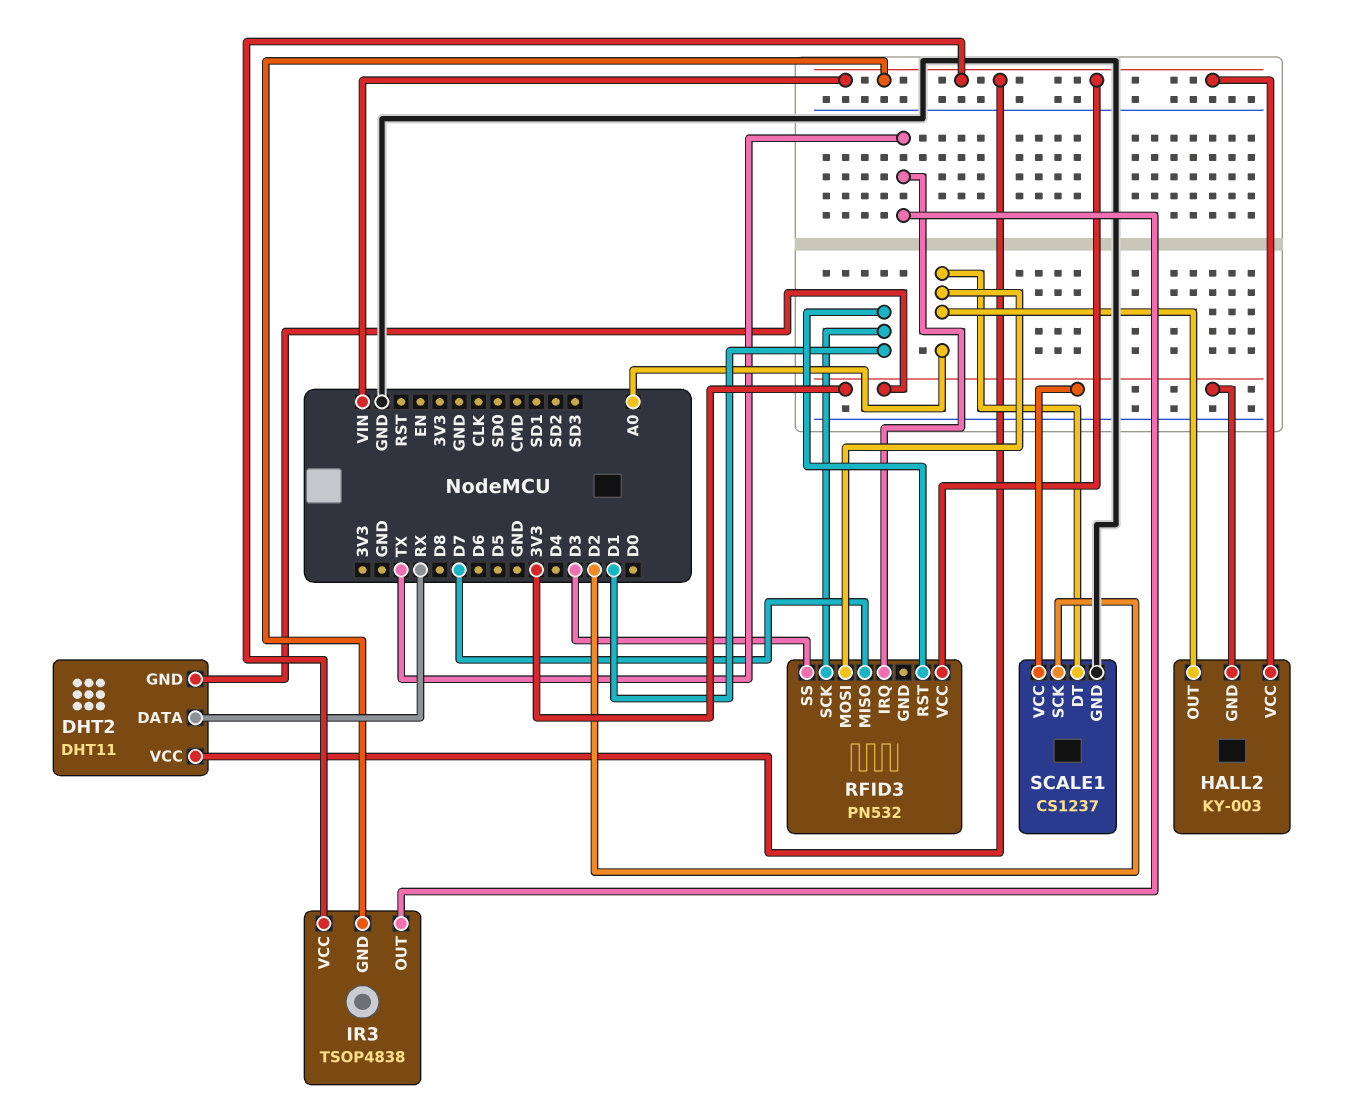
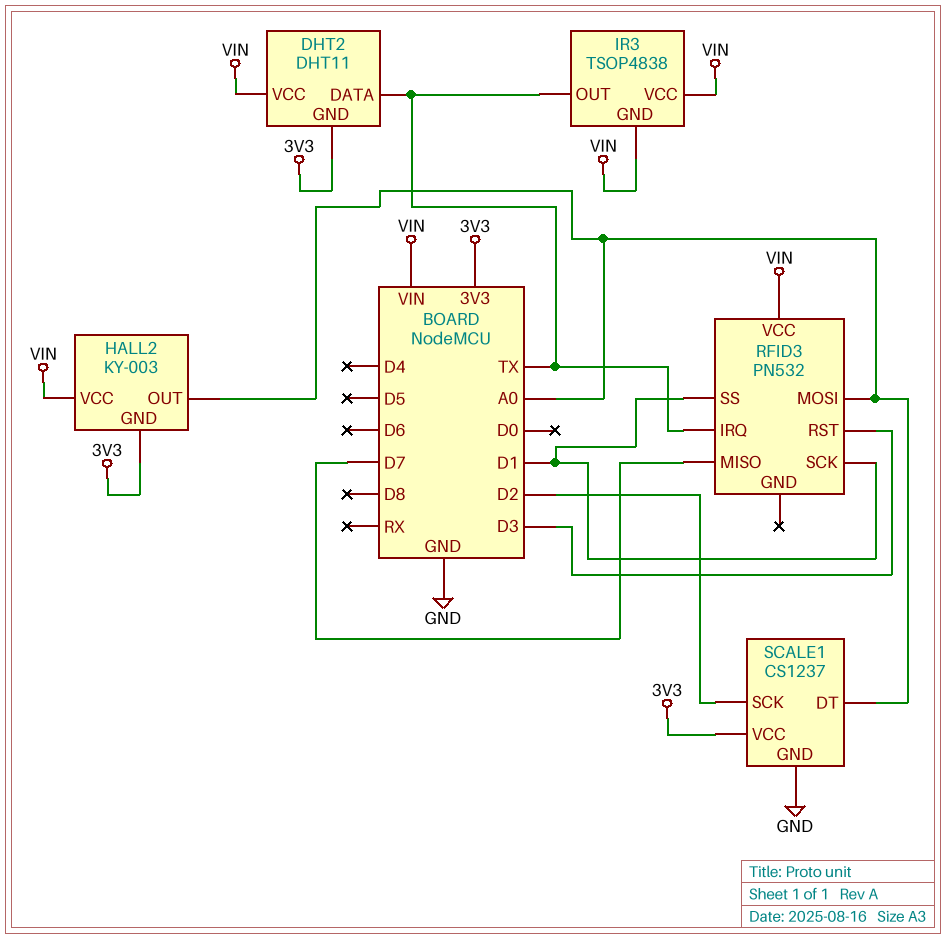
DHT2 pin DATA: RX -> TX
RFID3 pin RST: D1 -> D3
RFID3 pin SS: D3 -> D1

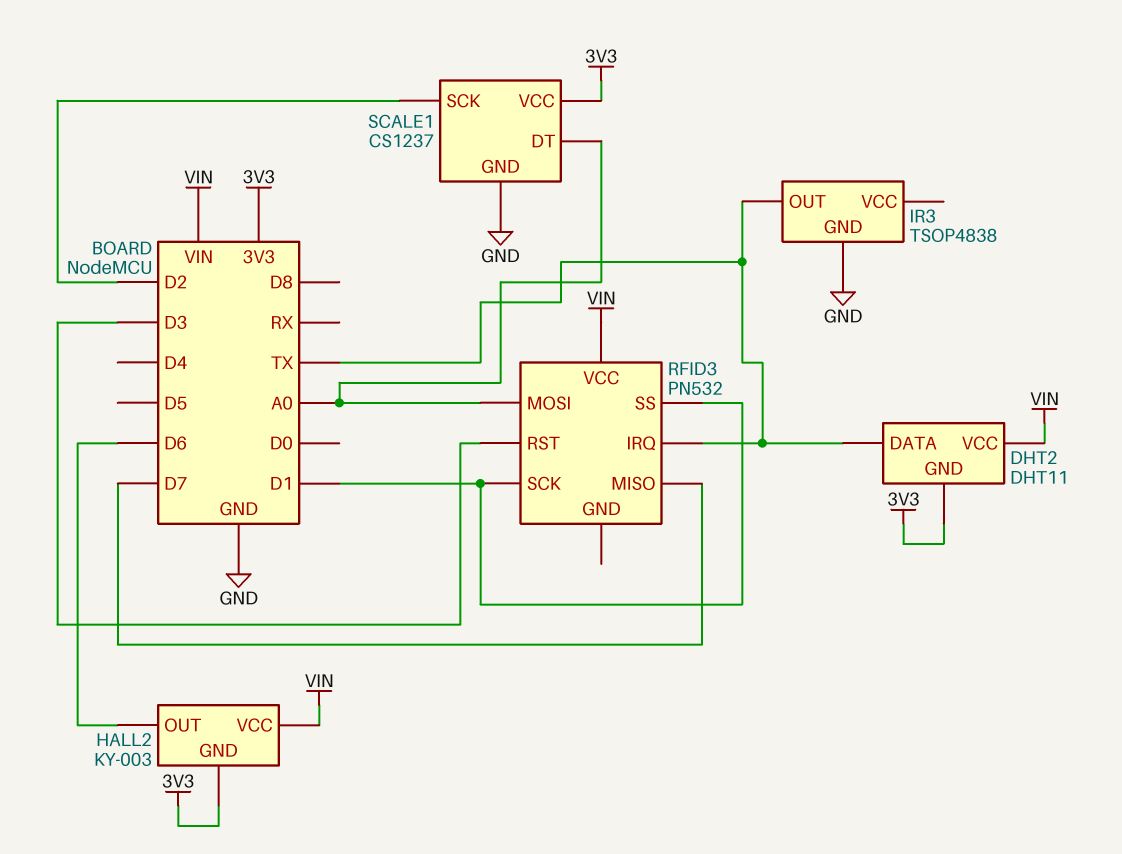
HALL2 pin OUT: A0 -> D6
IR3 pin GND: VIN -> GND
IR3 pin VCC: VIN -> none

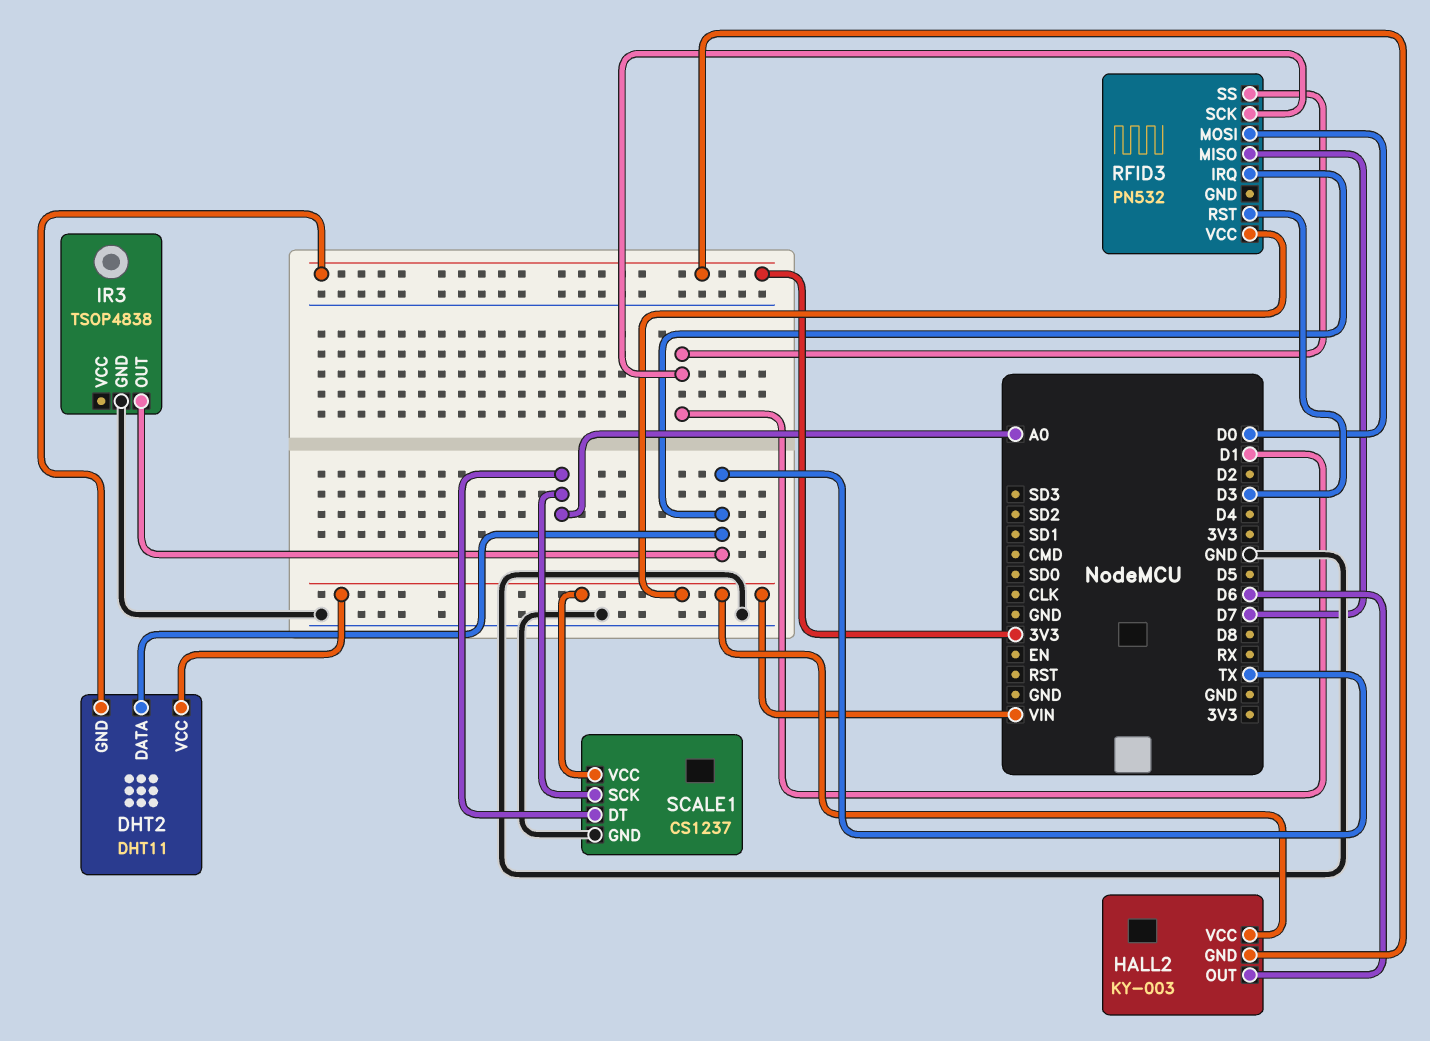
RFID3 pin MOSI: A0 -> D0
SCALE1 pin SCK: D2 -> A0
SCALE1 pin VCC: 3V3 -> VIN

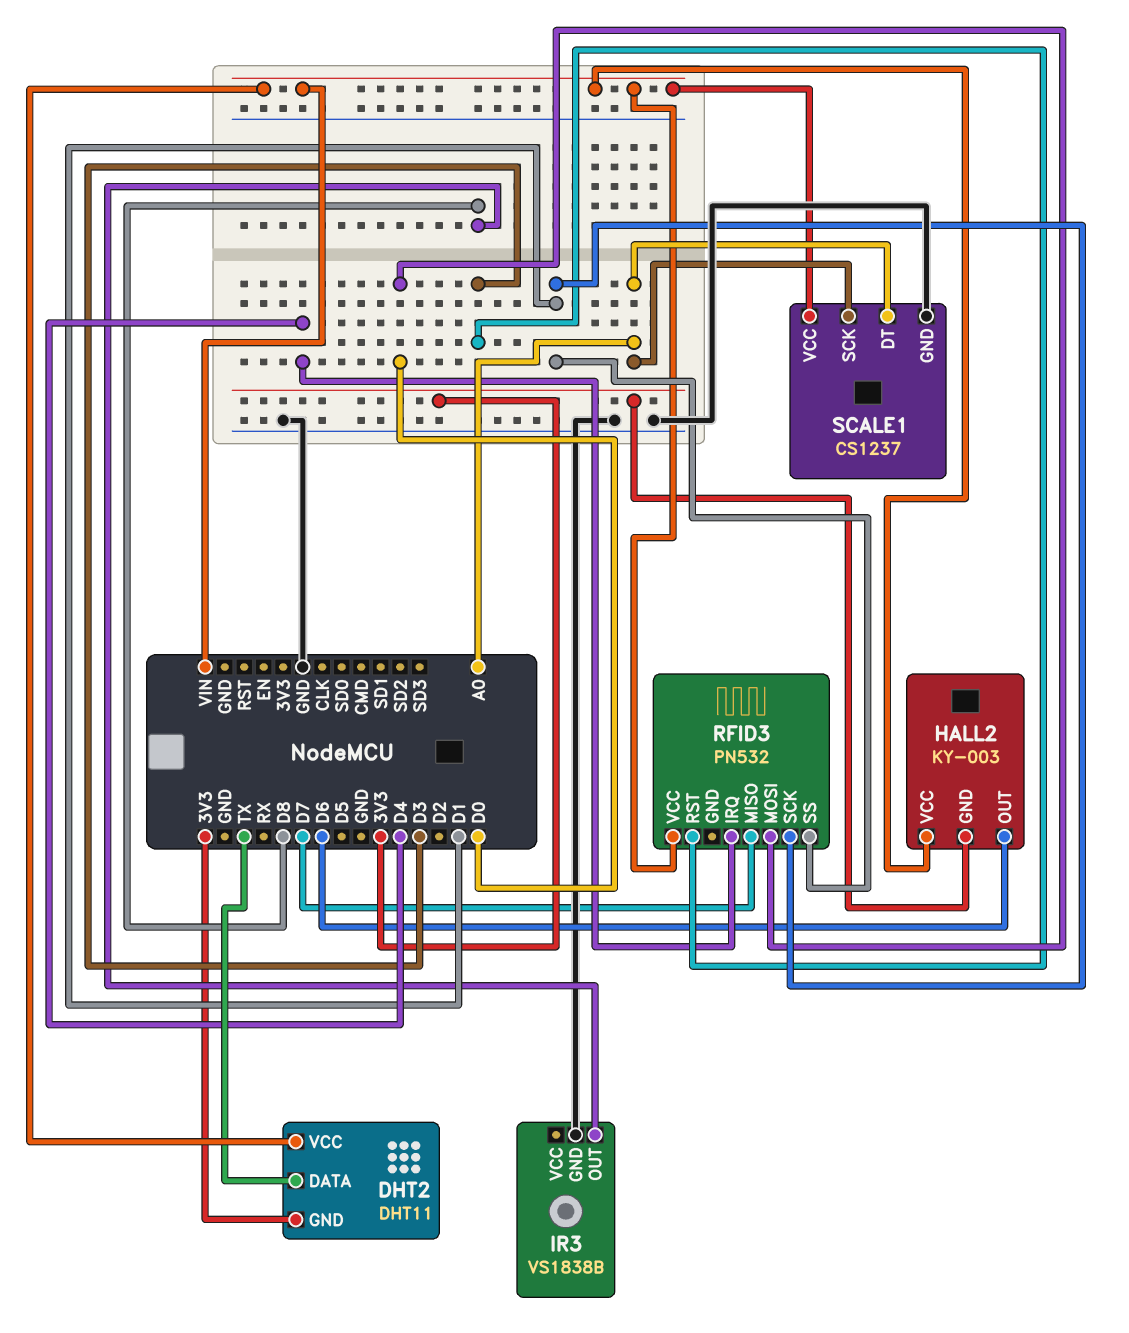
IR3: TSOP4838 -> VS1838B
IR3 pin OUT: TX -> D8
RFID3 pin IRQ: TX -> D4

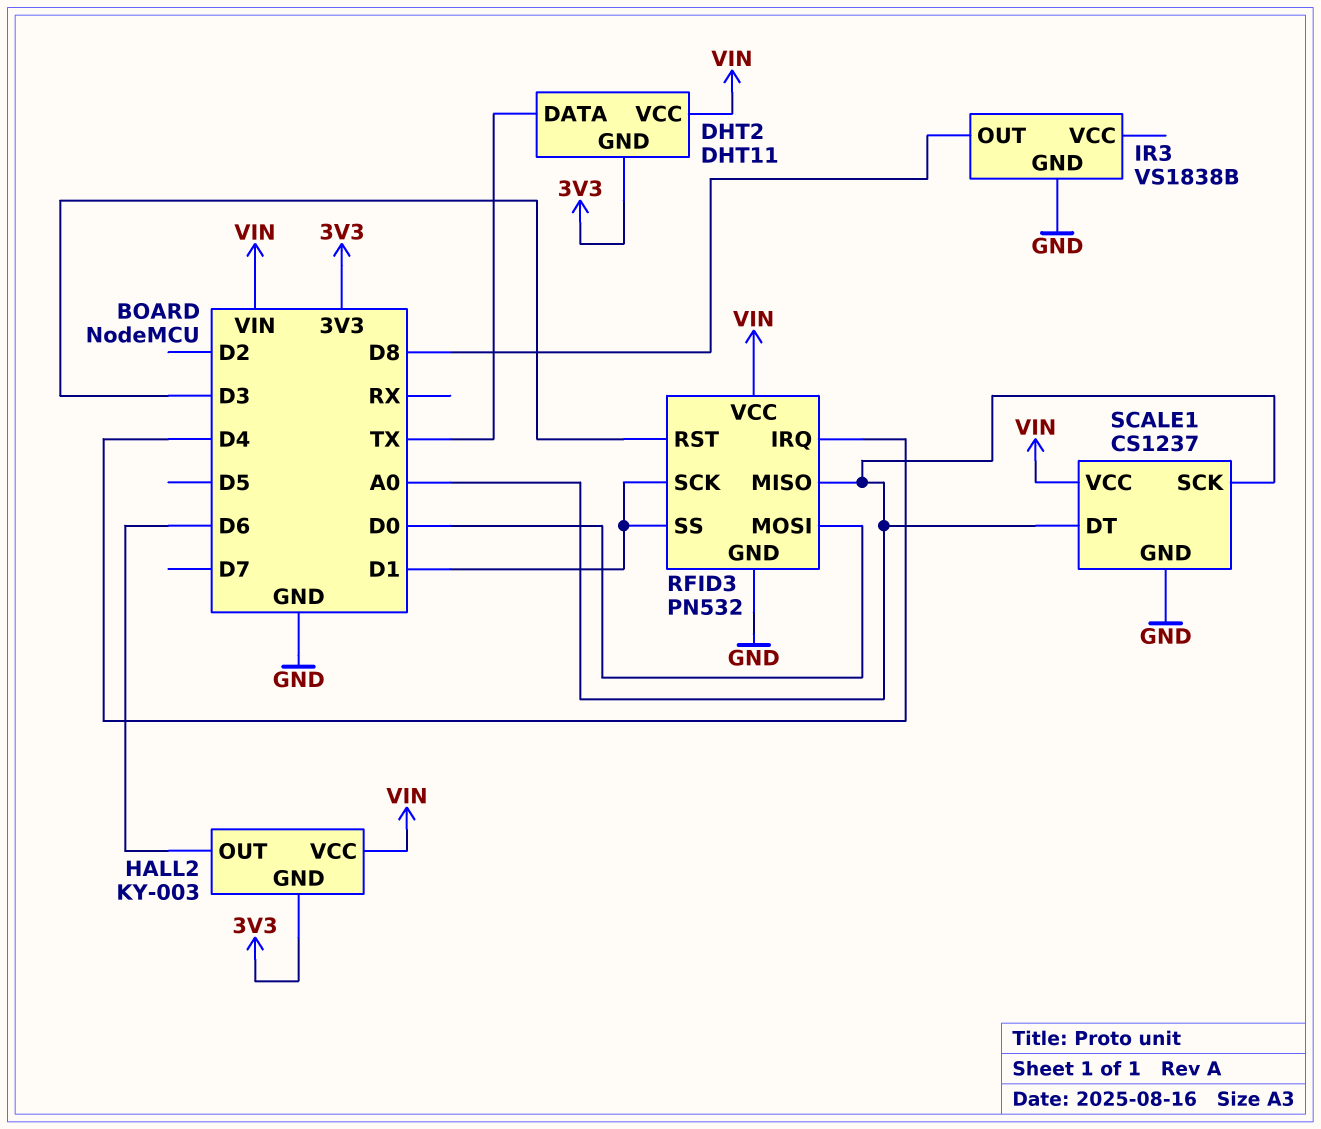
RFID3 pin GND: none -> GND
RFID3 pin MISO: D7 -> A0

